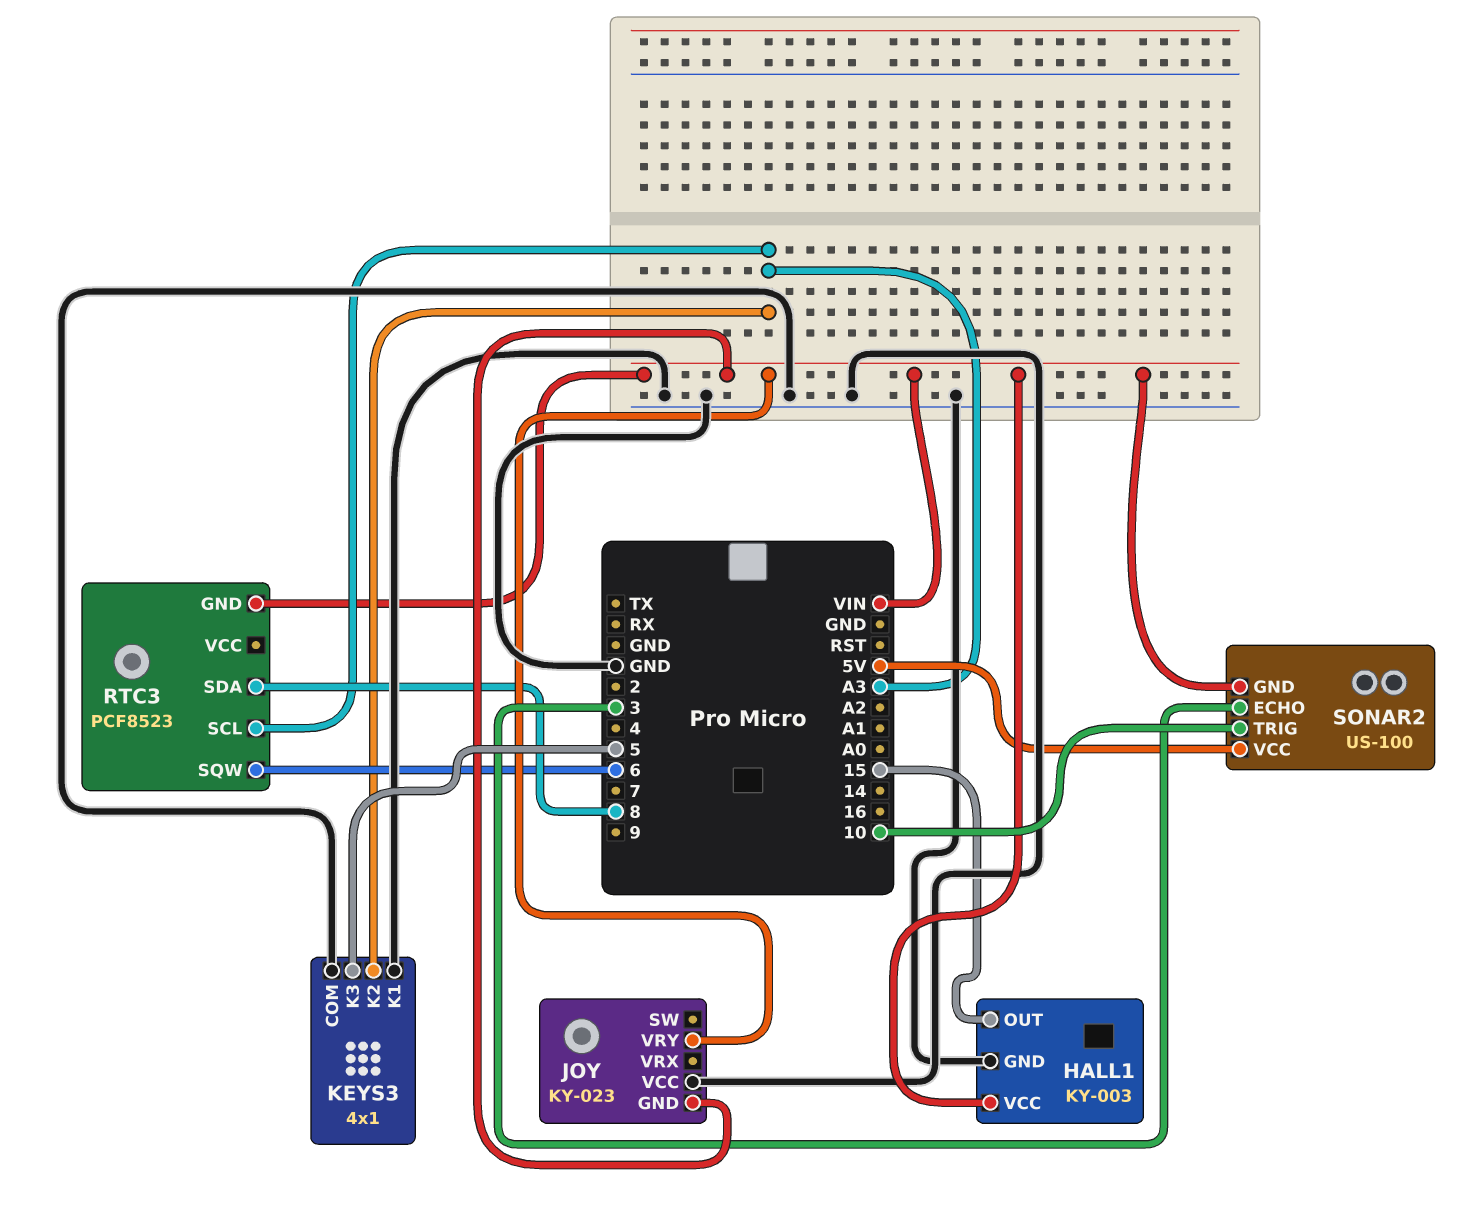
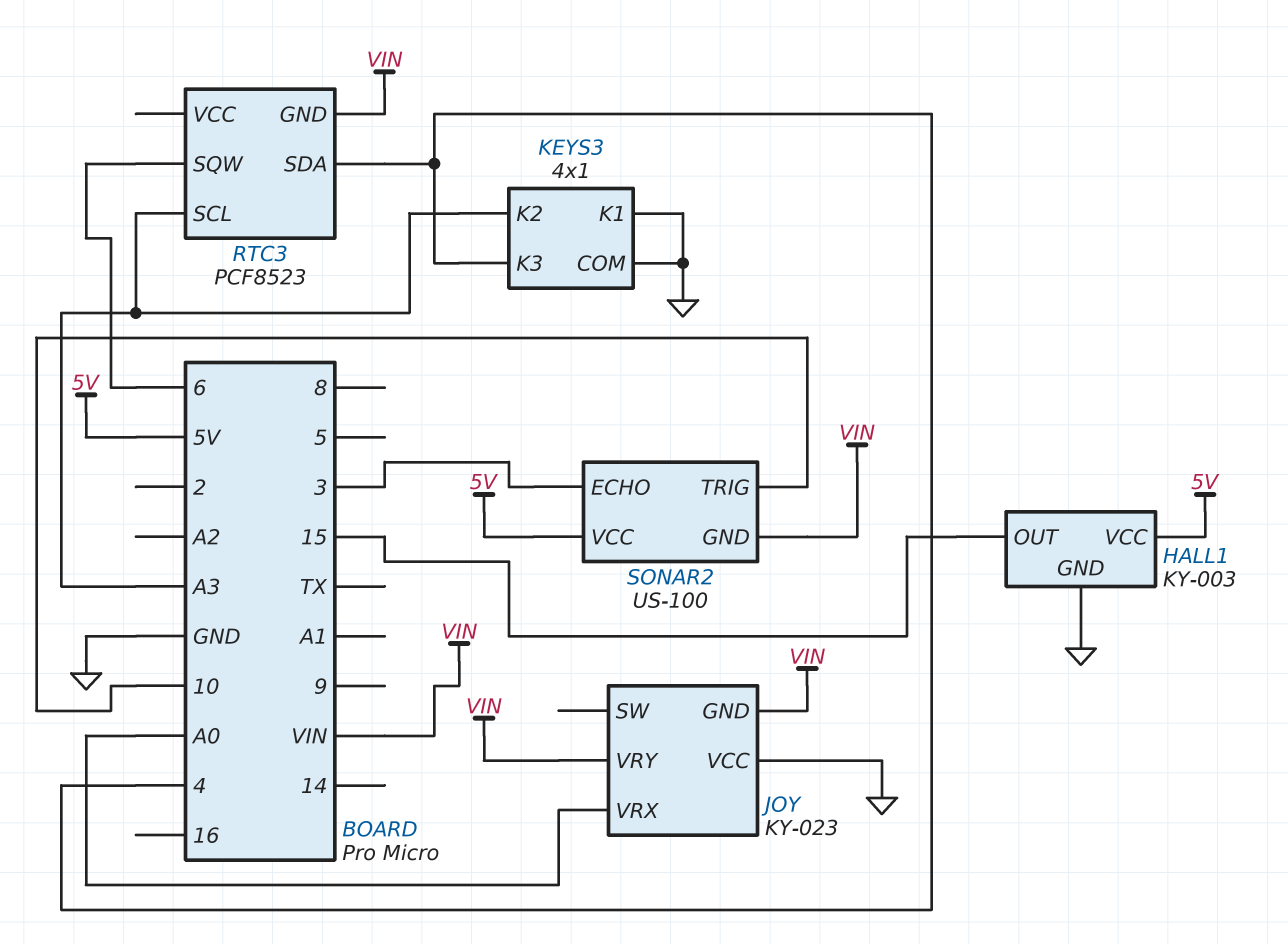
HALL1 pin VCC: VIN -> 5V
JOY pin VRX: none -> A0
KEYS3 pin K3: 5 -> 4
RTC3 pin SDA: 8 -> 4

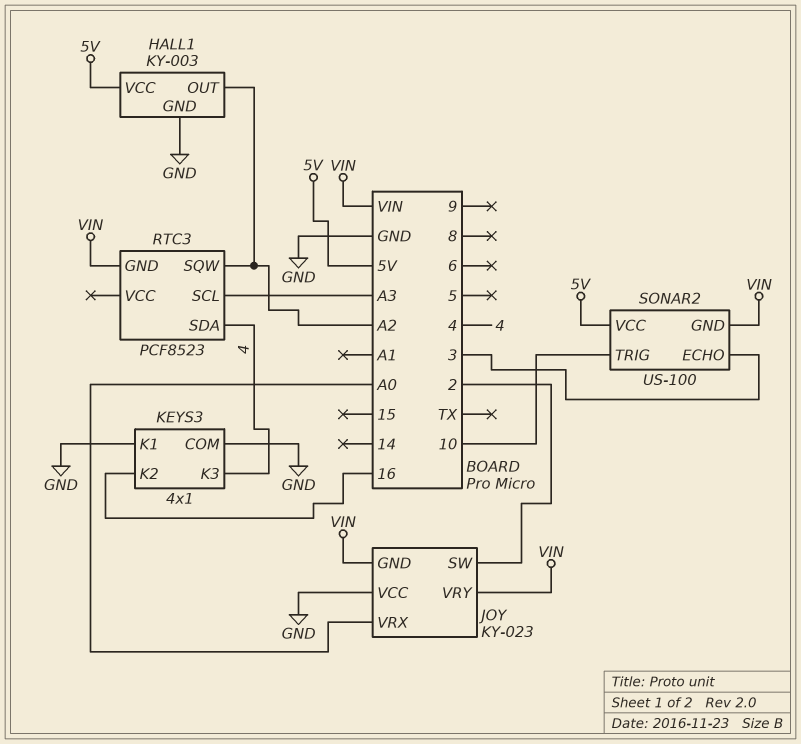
HALL1 pin OUT: 15 -> A2
JOY pin SW: none -> 2
KEYS3 pin K2: A3 -> 16
RTC3 pin SQW: 6 -> A2

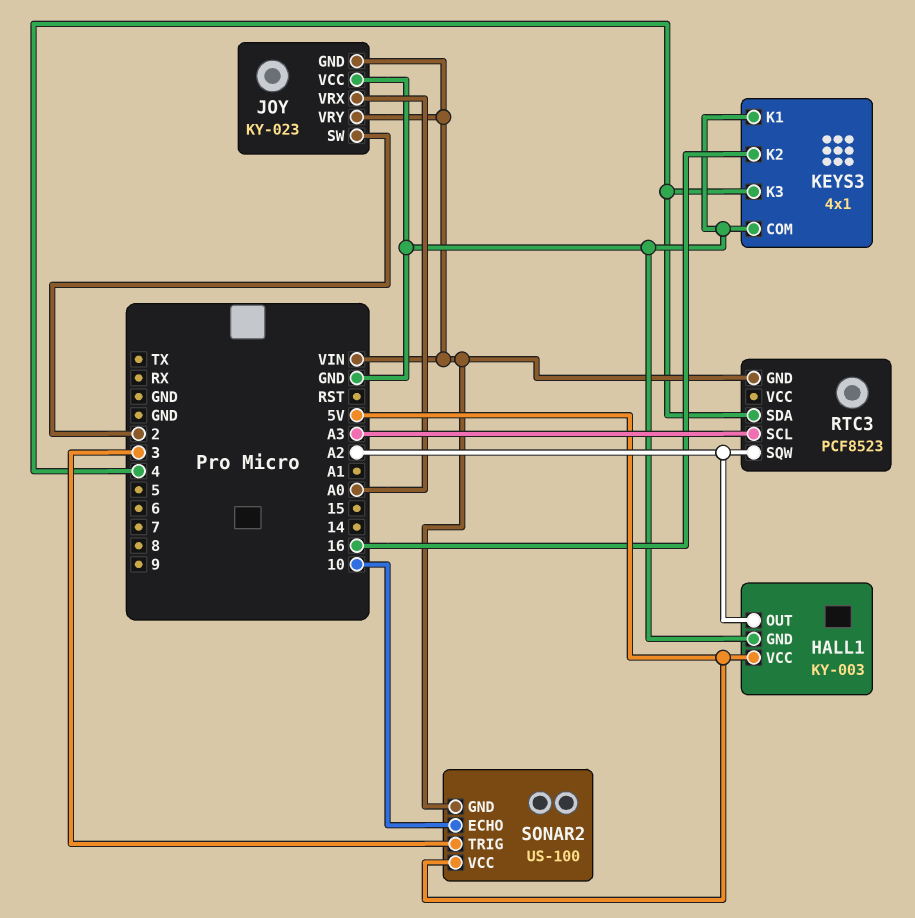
SONAR2 pin ECHO: 3 -> 10
SONAR2 pin TRIG: 10 -> 3

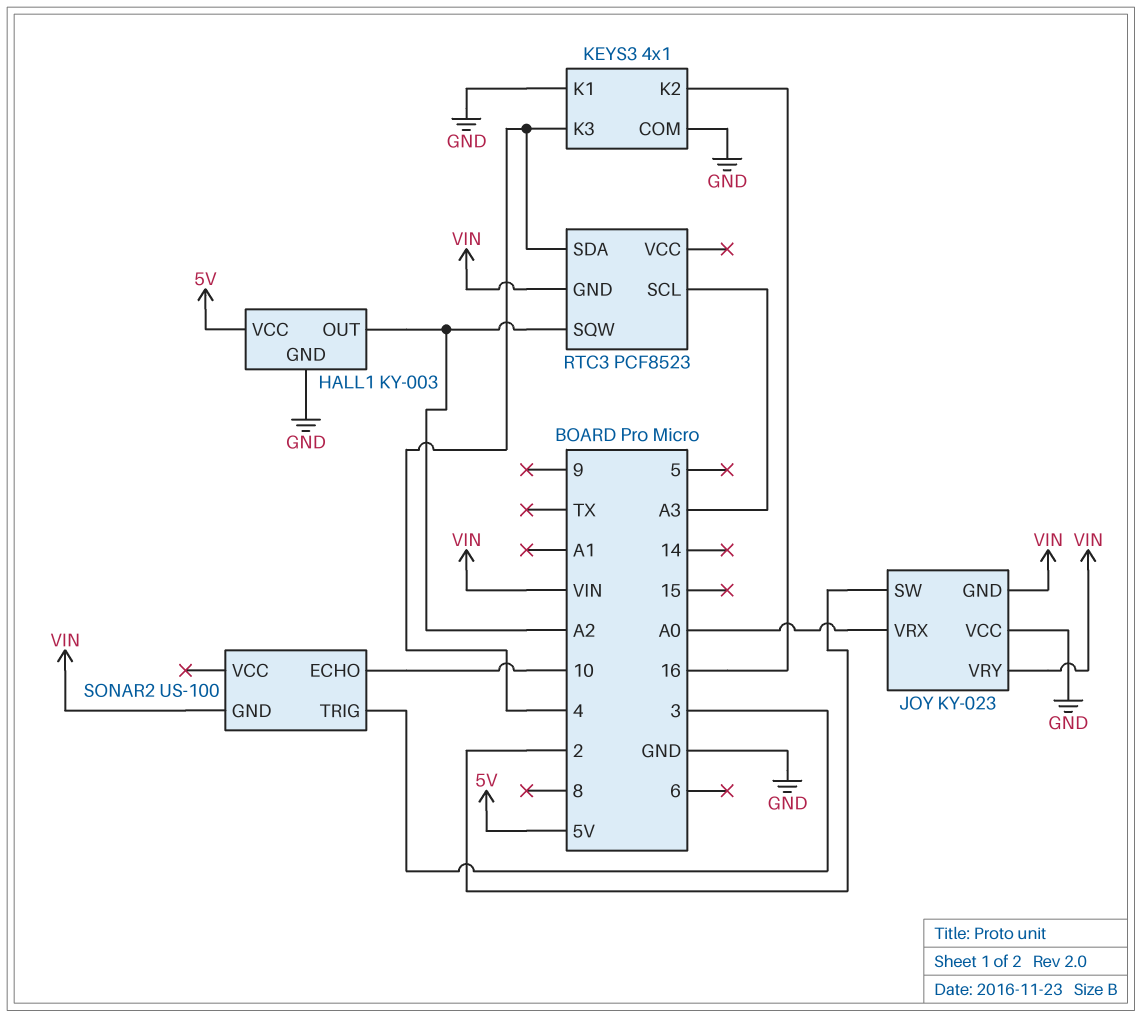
SONAR2 pin VCC: 5V -> none

